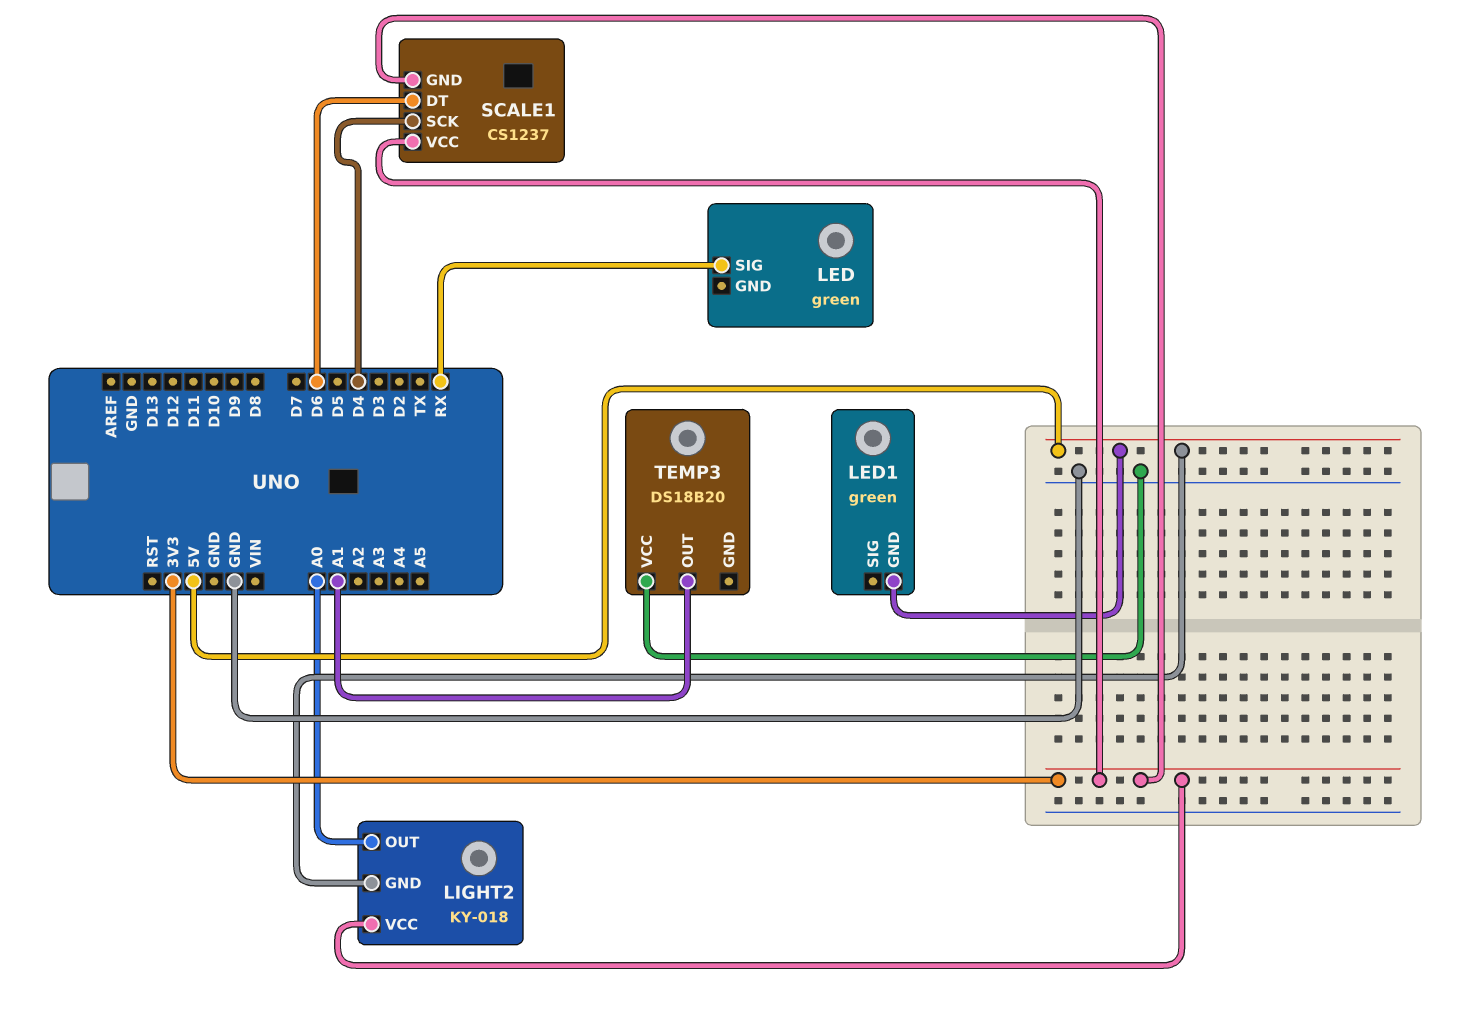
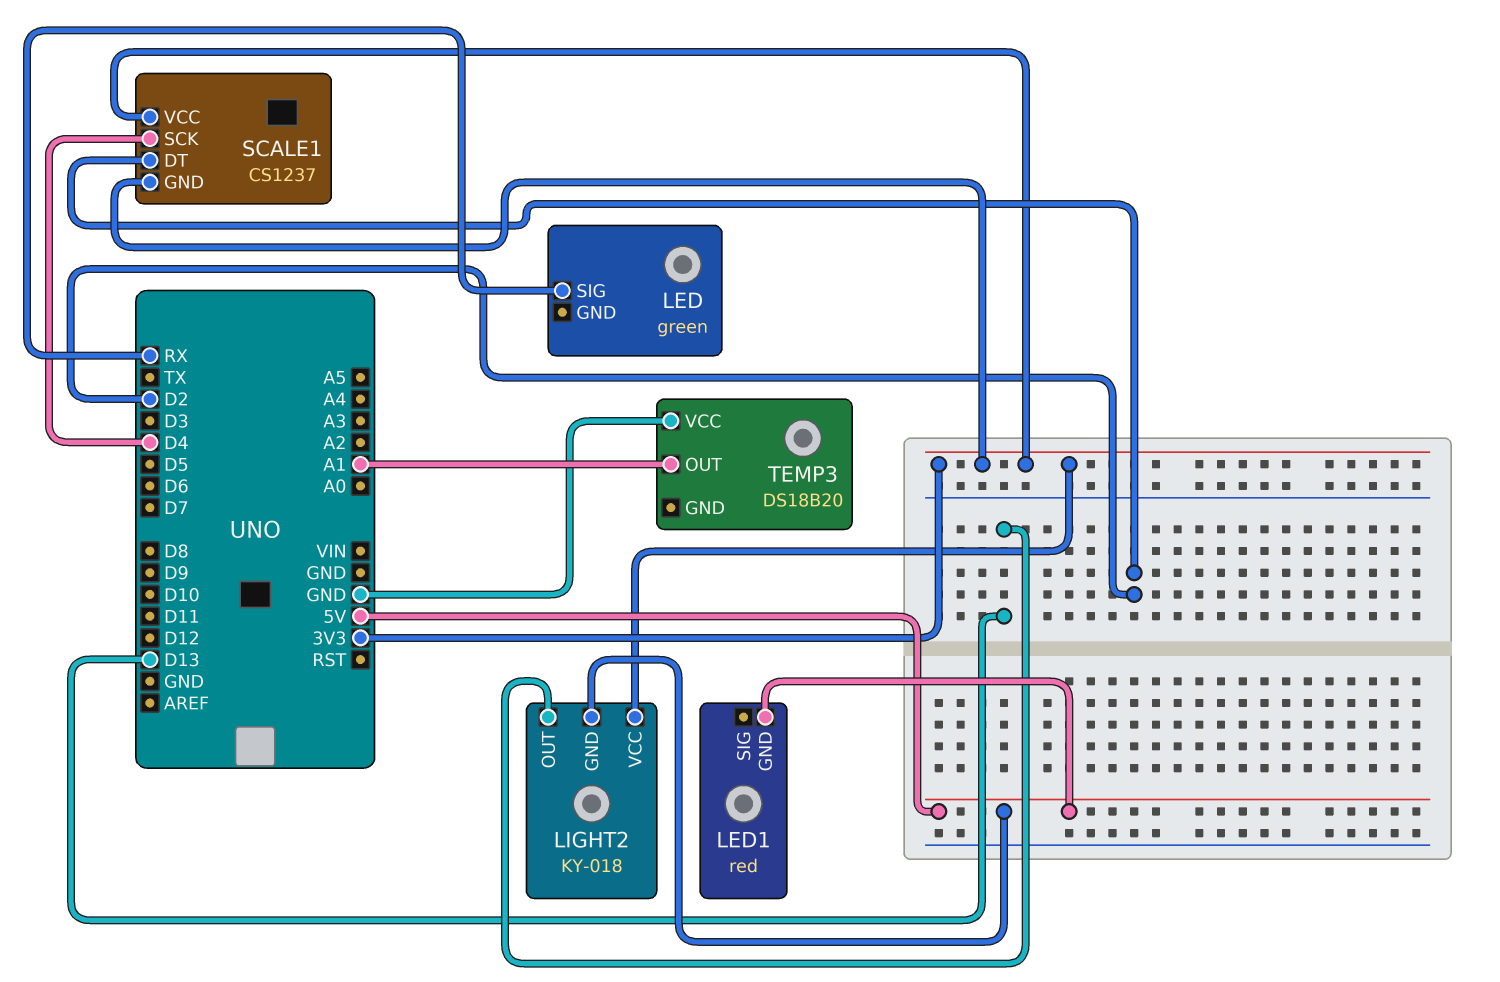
LED1: green -> red
LIGHT2 pin OUT: A0 -> D13
SCALE1 pin DT: D6 -> D2

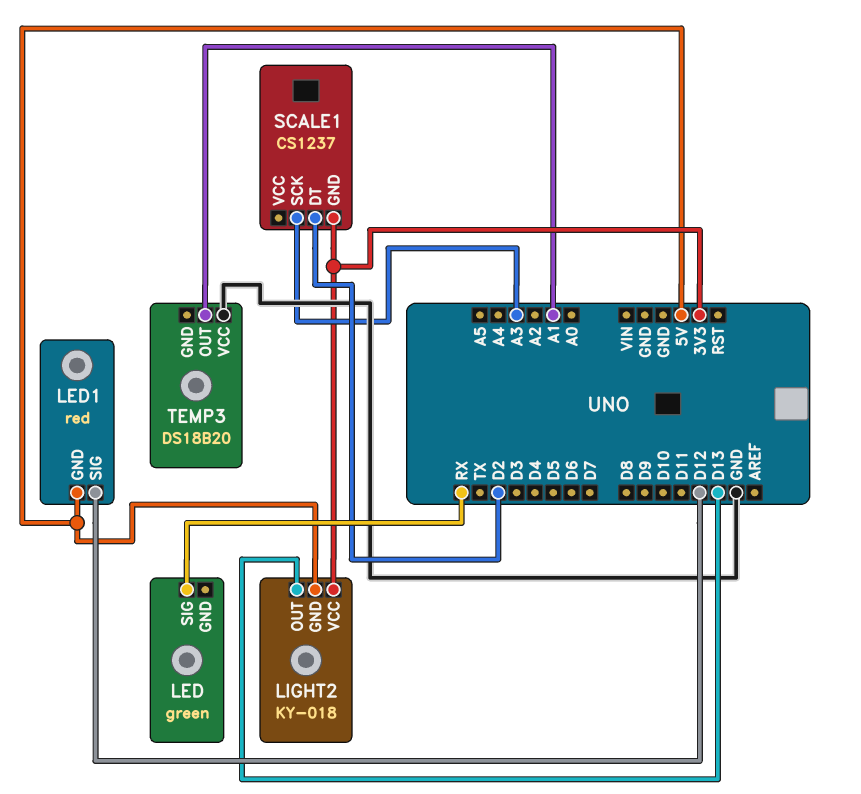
LED1 pin SIG: none -> D12
SCALE1 pin SCK: D4 -> A3
SCALE1 pin VCC: 3V3 -> none

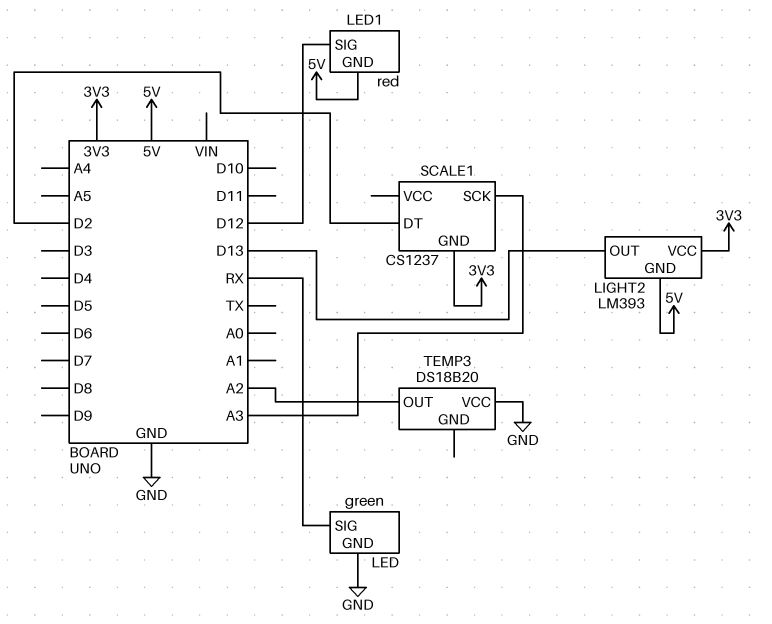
LED pin GND: none -> GND
LIGHT2: KY-018 -> LM393
TEMP3 pin OUT: A1 -> A2

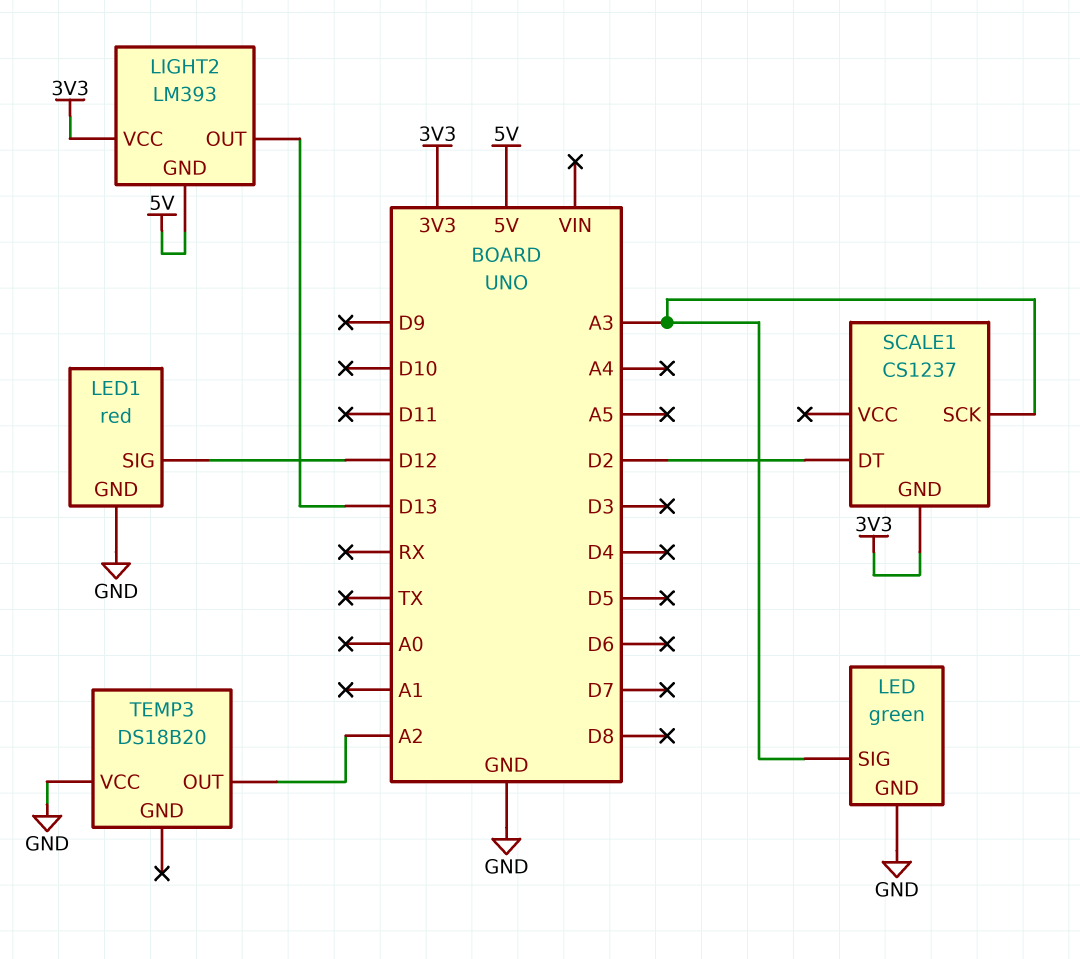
LED pin SIG: RX -> A3
LED1 pin GND: 5V -> GND

